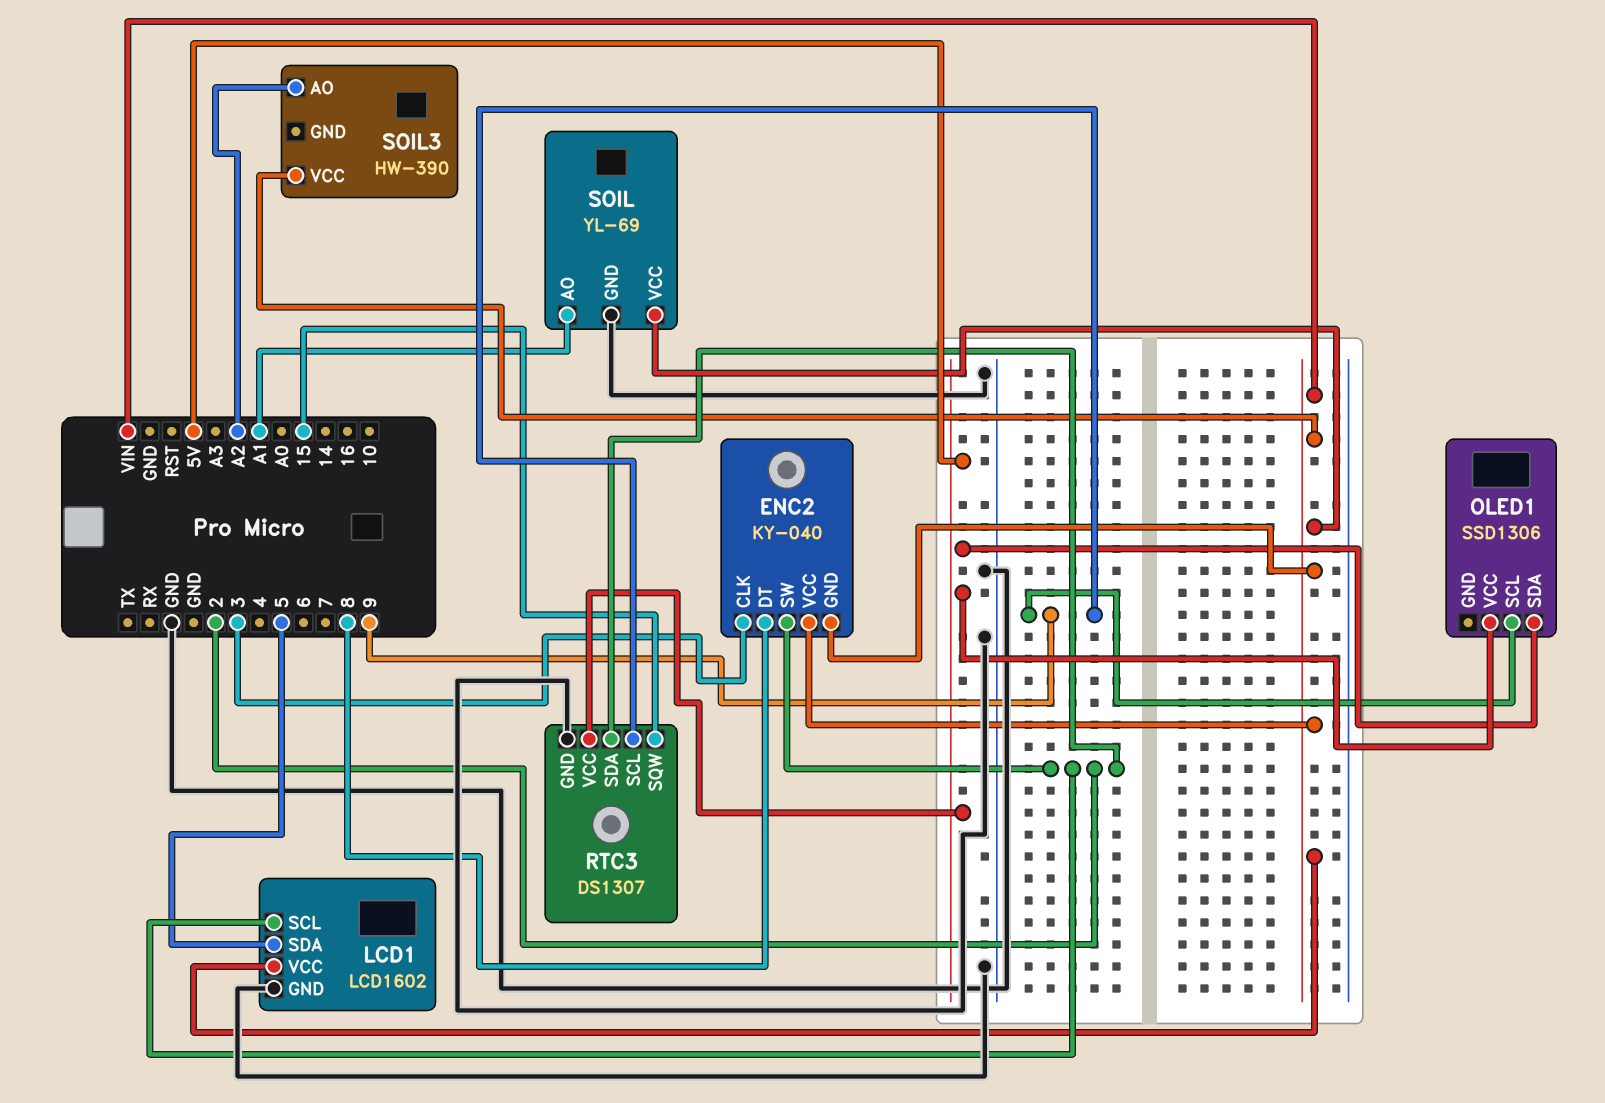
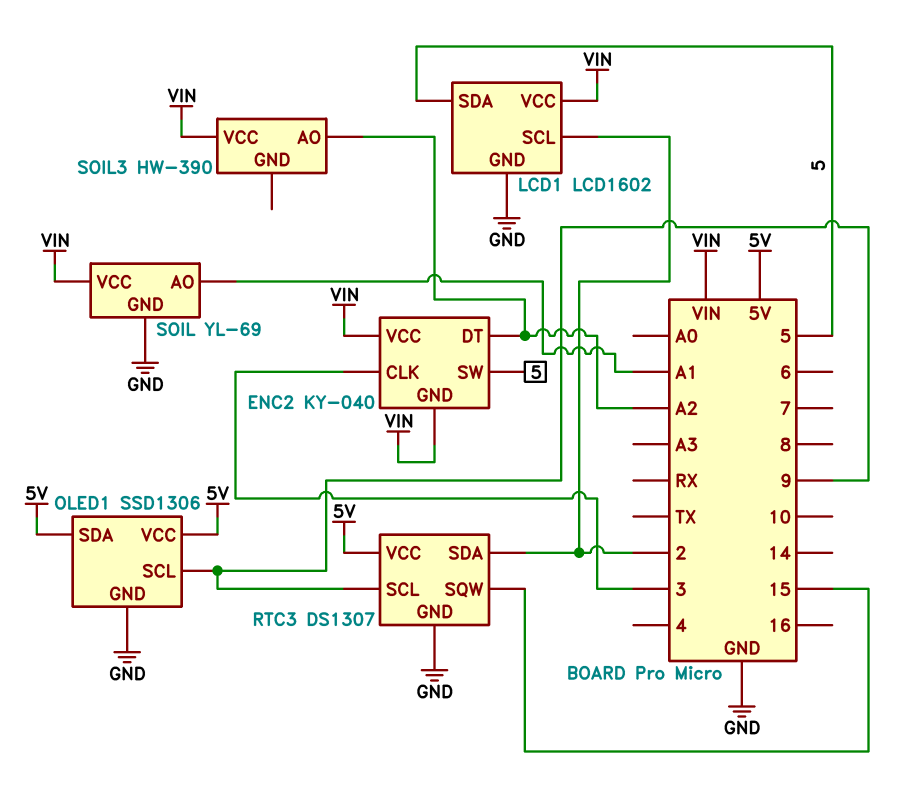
ENC2 pin DT: 8 -> A2
ENC2 pin SW: 2 -> 5
OLED1 pin GND: none -> GND

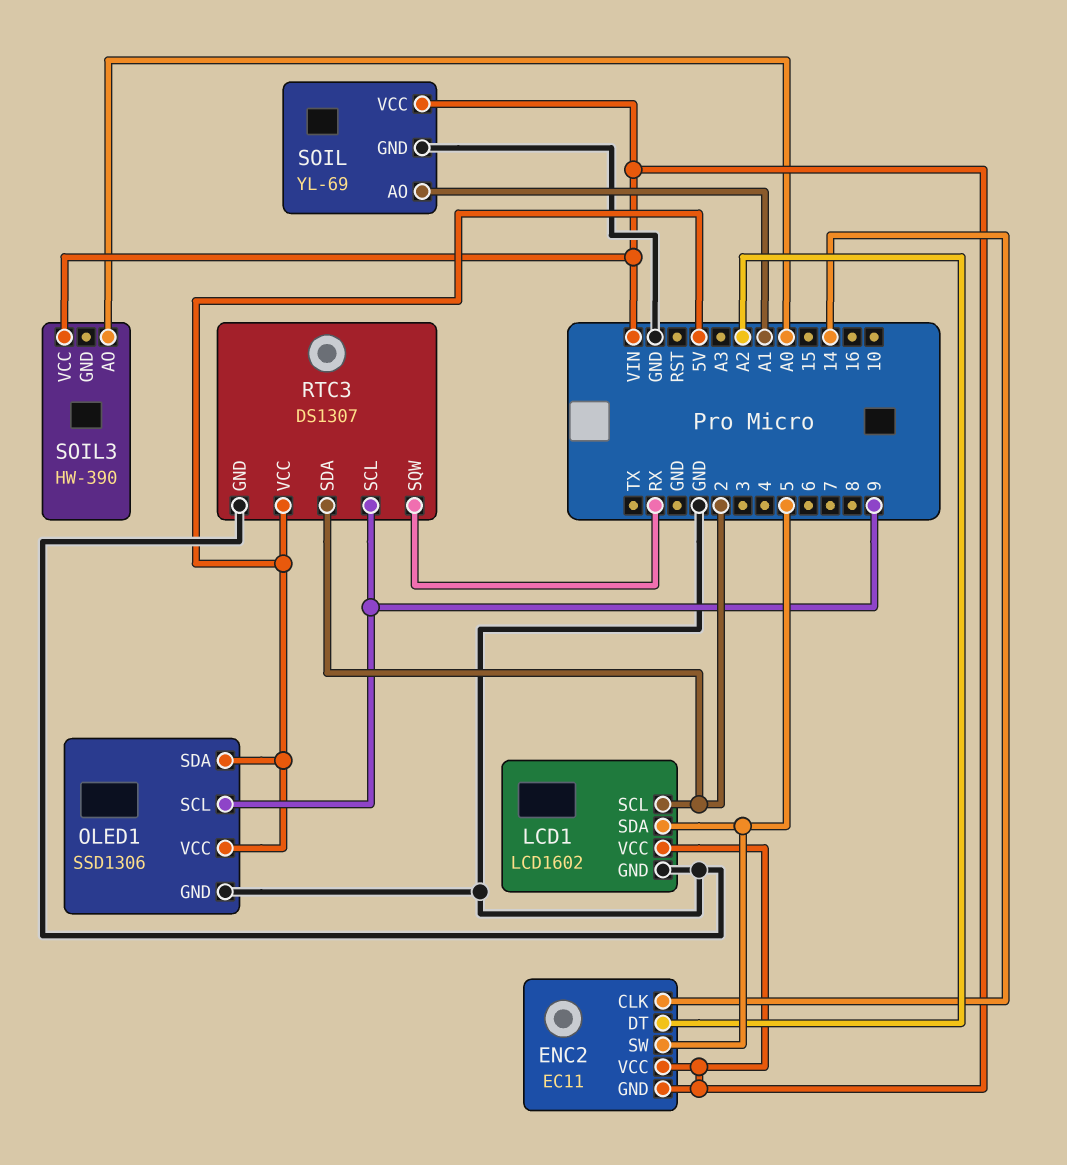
ENC2: KY-040 -> EC11
ENC2 pin CLK: 3 -> 14
RTC3 pin SQW: 15 -> RX
SOIL3 pin AO: A2 -> A0

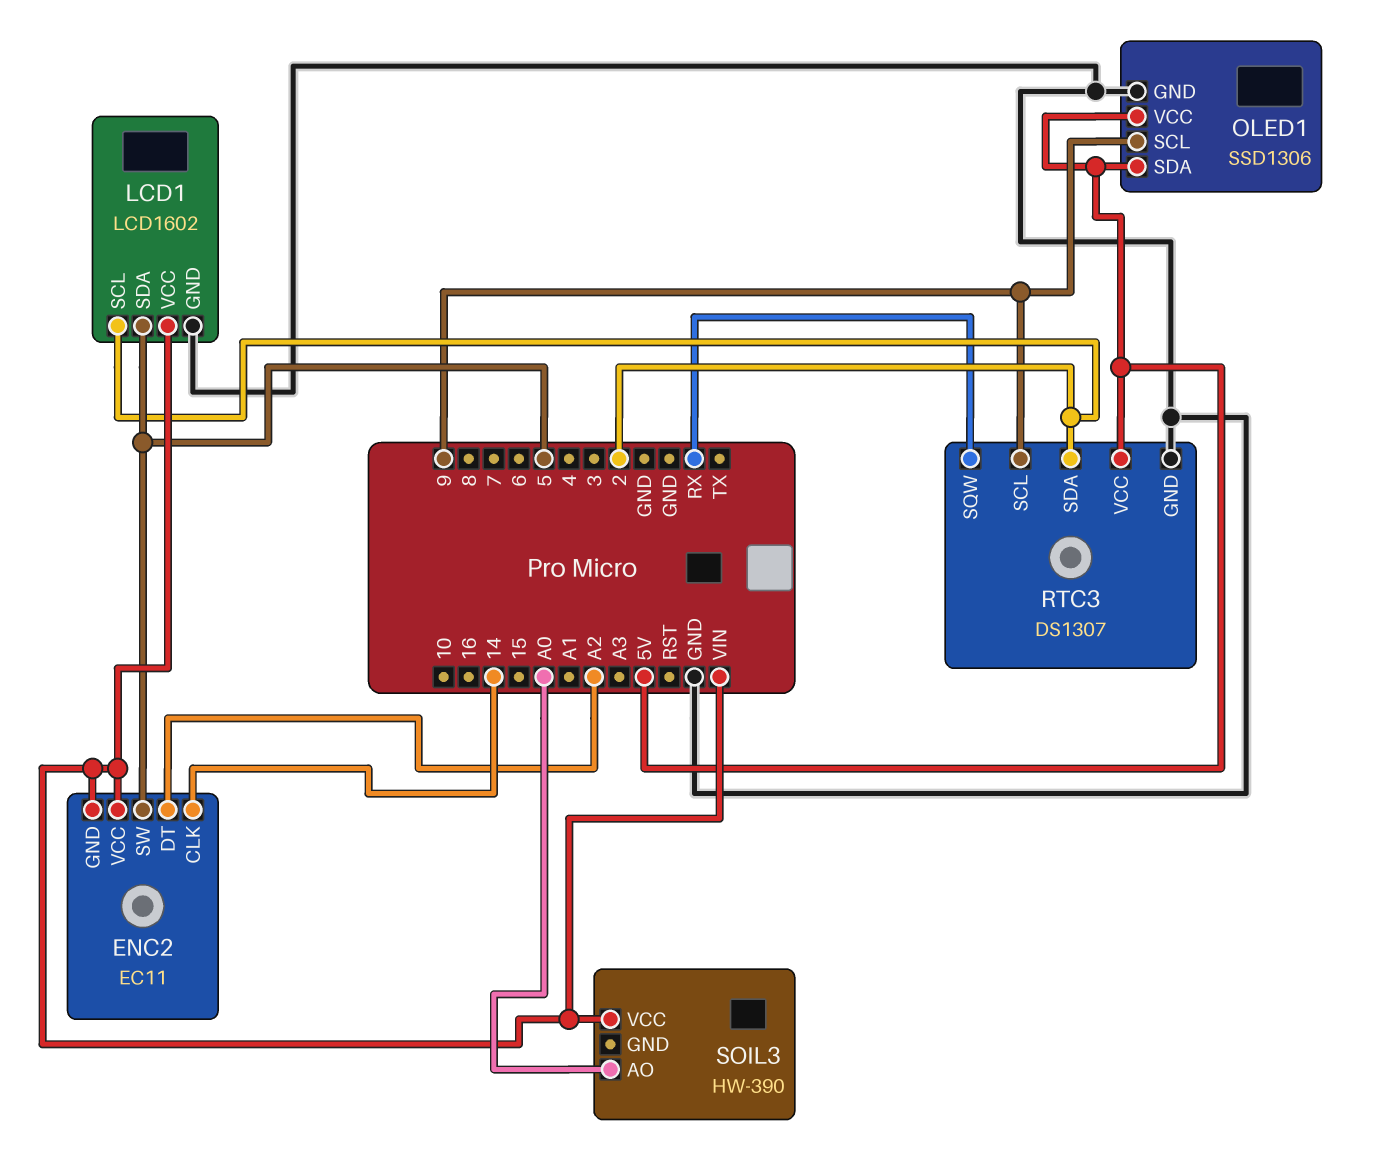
SOIL: YL-69 -> none
SOIL pin AO: A1 -> none
SOIL pin GND: GND -> none
SOIL pin VCC: VIN -> none

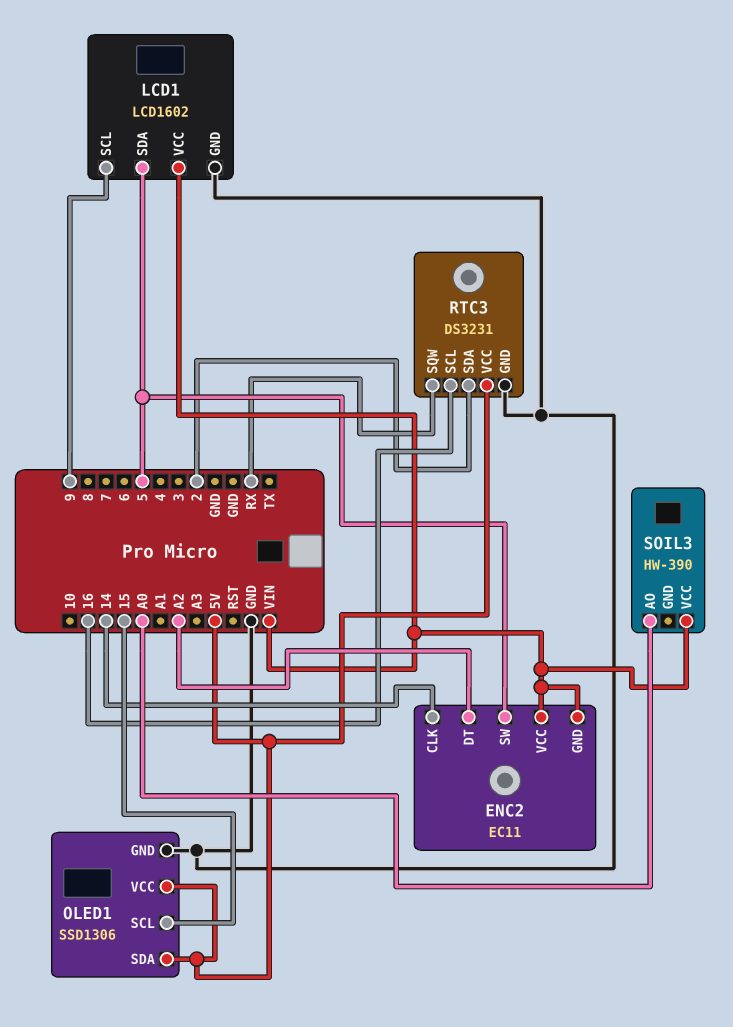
LCD1 pin SCL: 2 -> 9
OLED1 pin SCL: 9 -> 15
RTC3: DS1307 -> DS3231
RTC3 pin SCL: 9 -> 16

